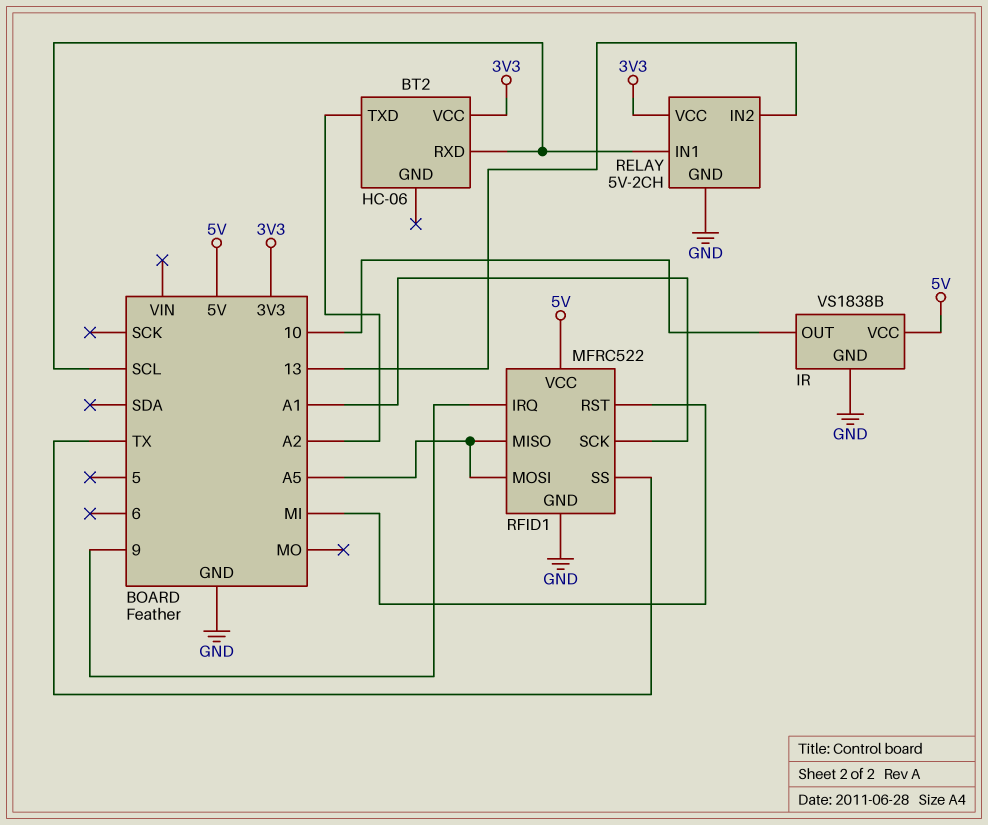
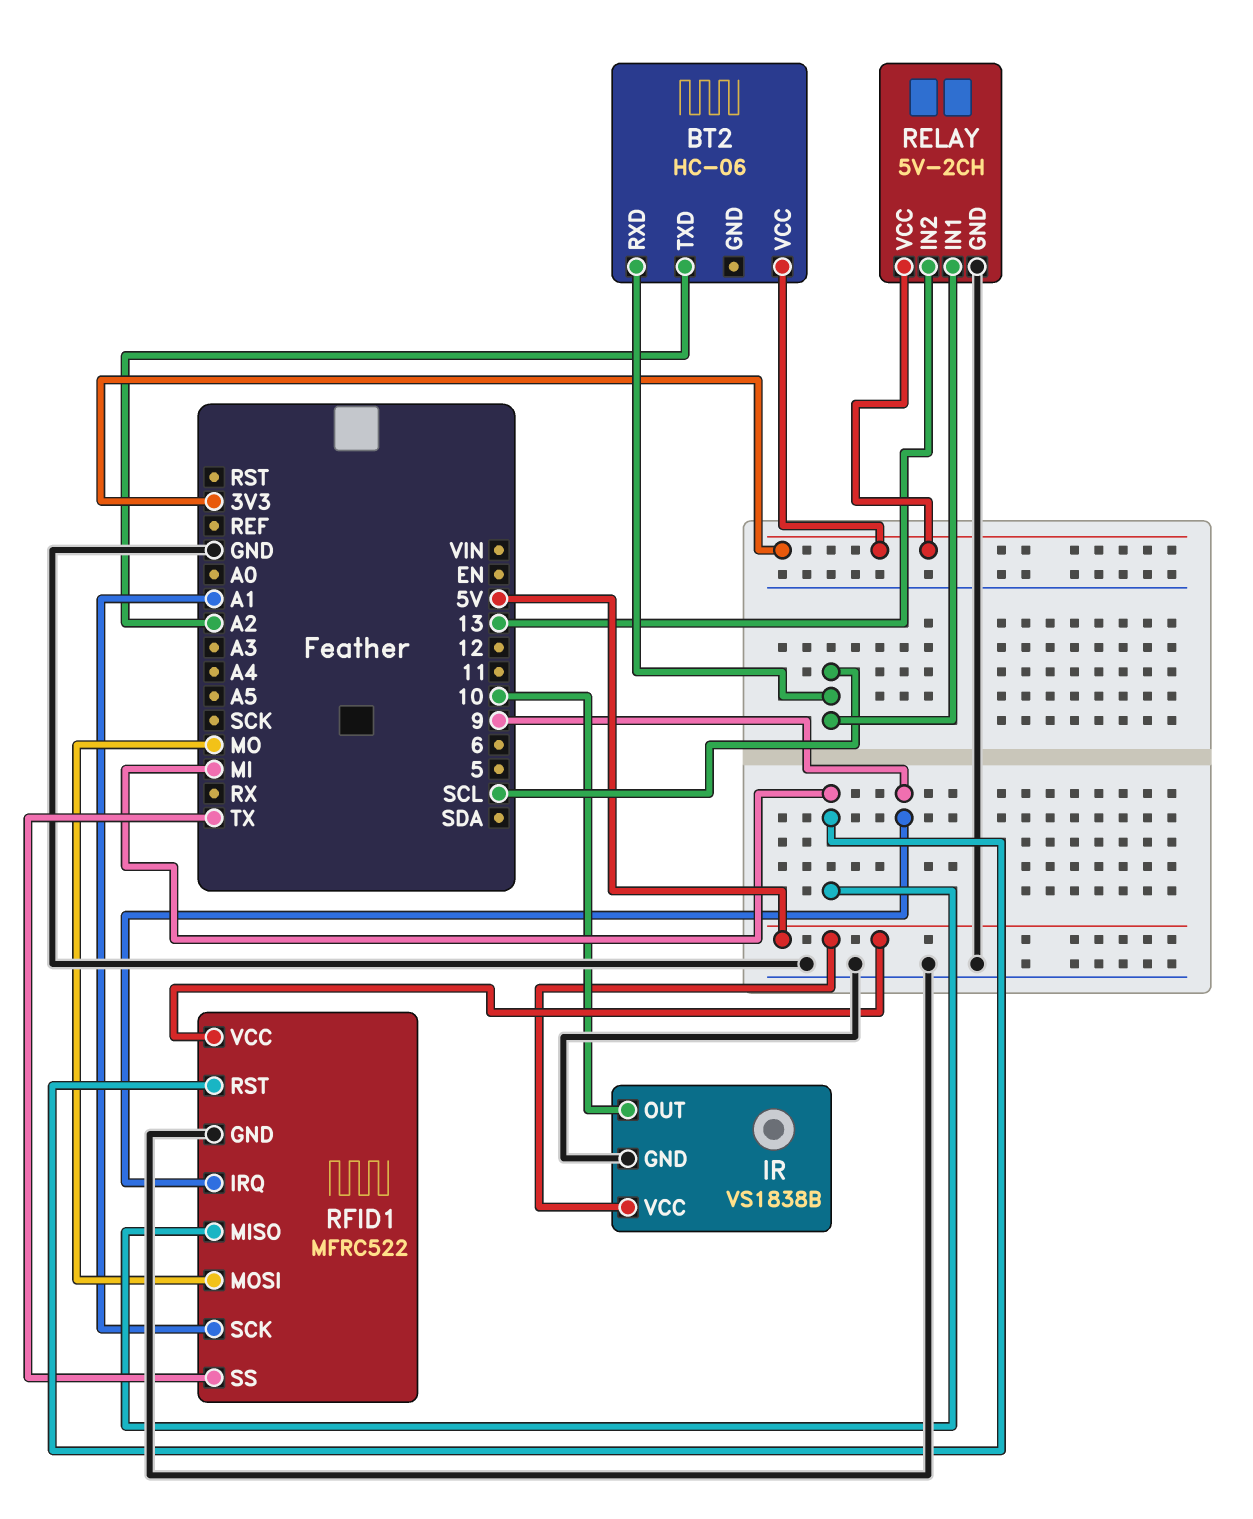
RFID1 pin MISO: A5 -> MI
RFID1 pin MOSI: A5 -> MO

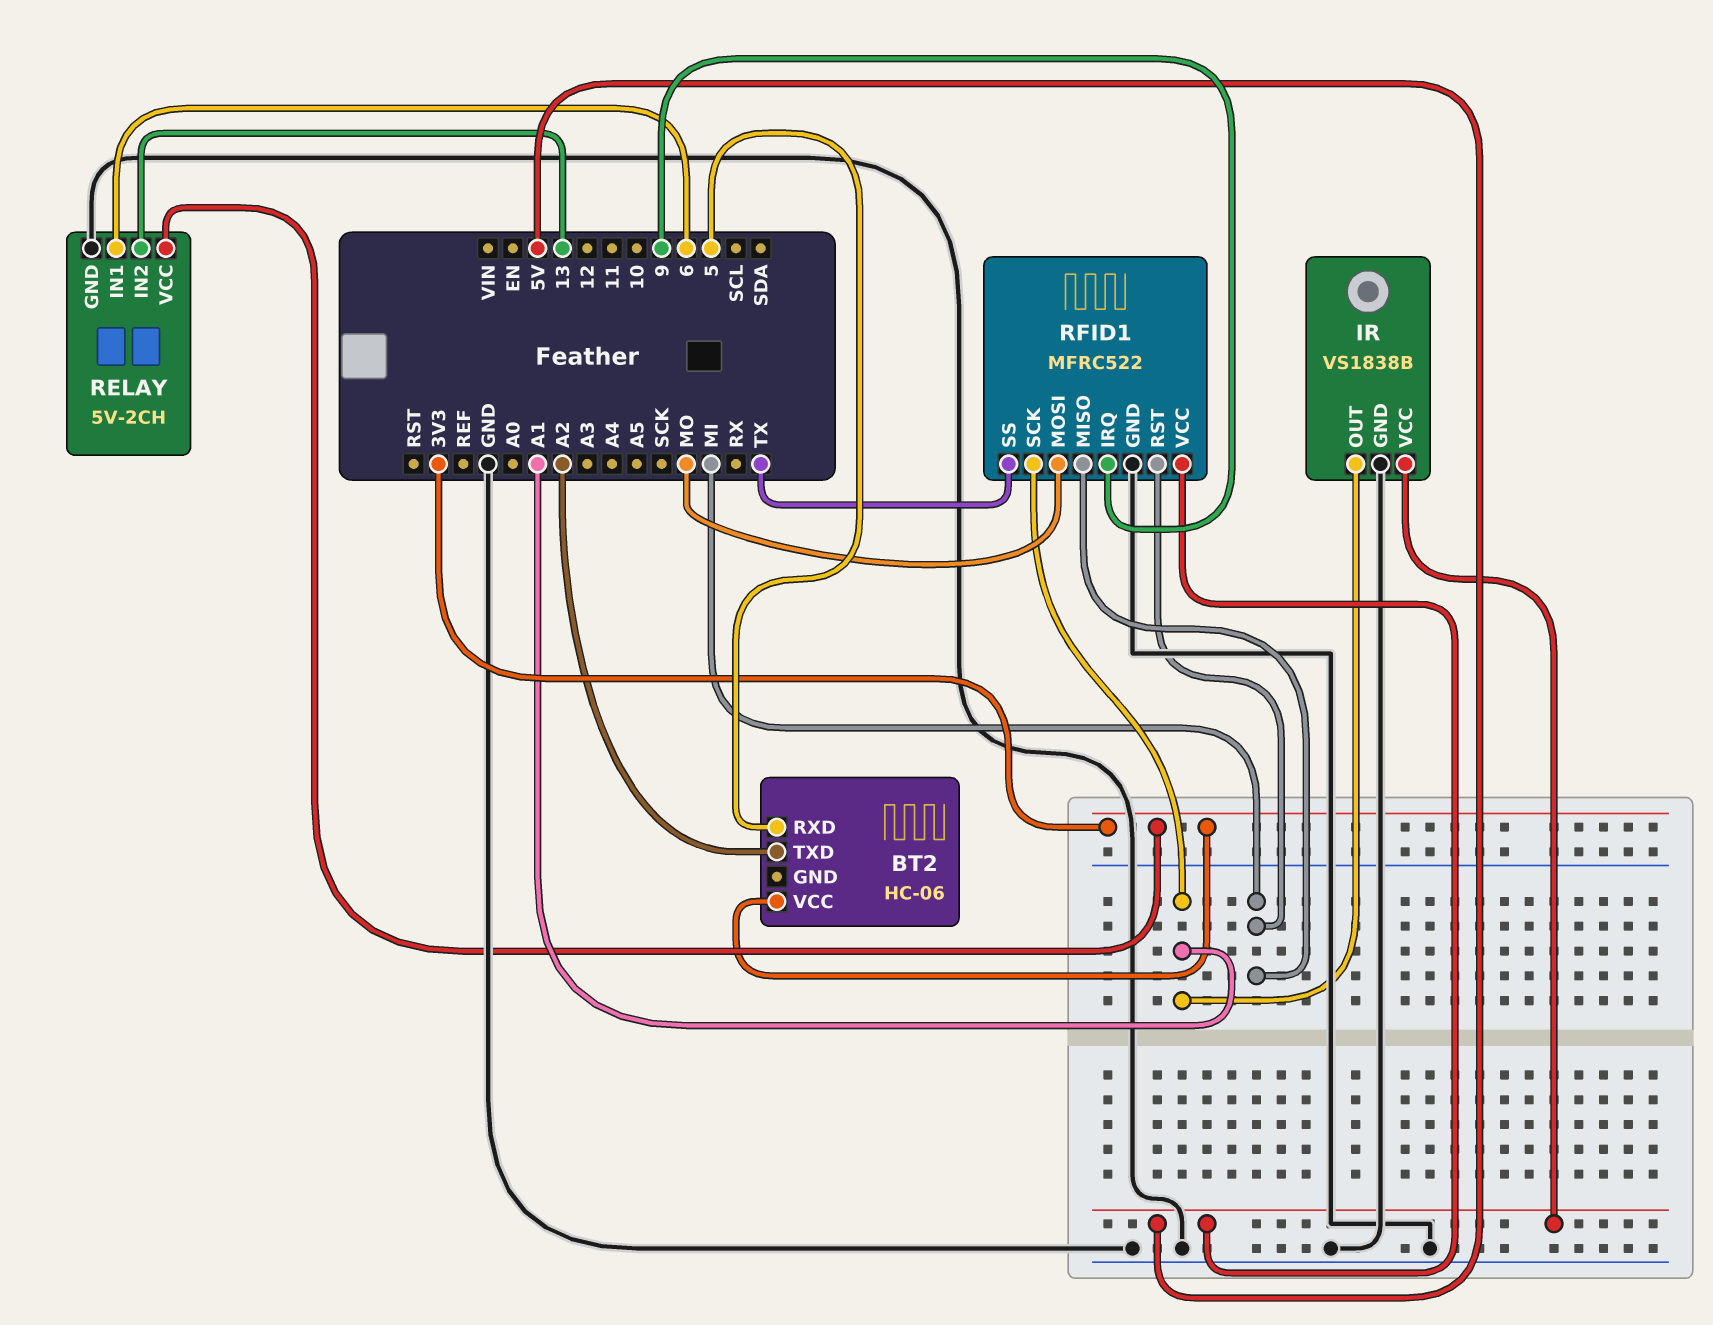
BT2 pin RXD: SCL -> 5
IR pin OUT: 10 -> A1
RELAY pin IN1: SCL -> 6

